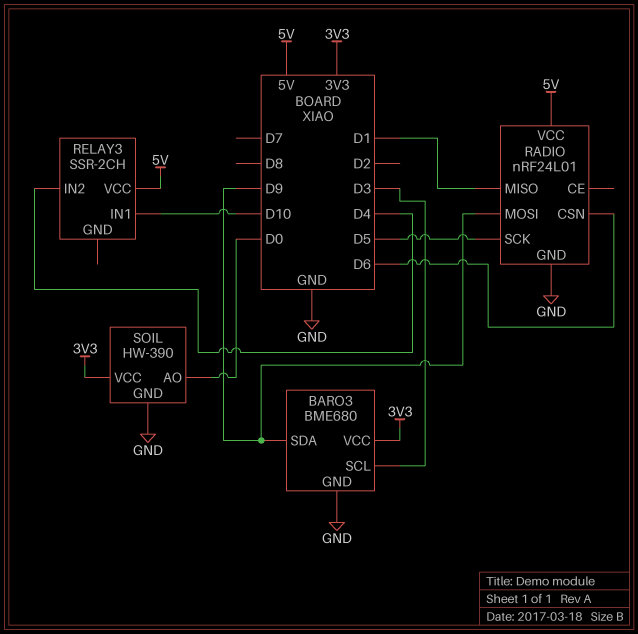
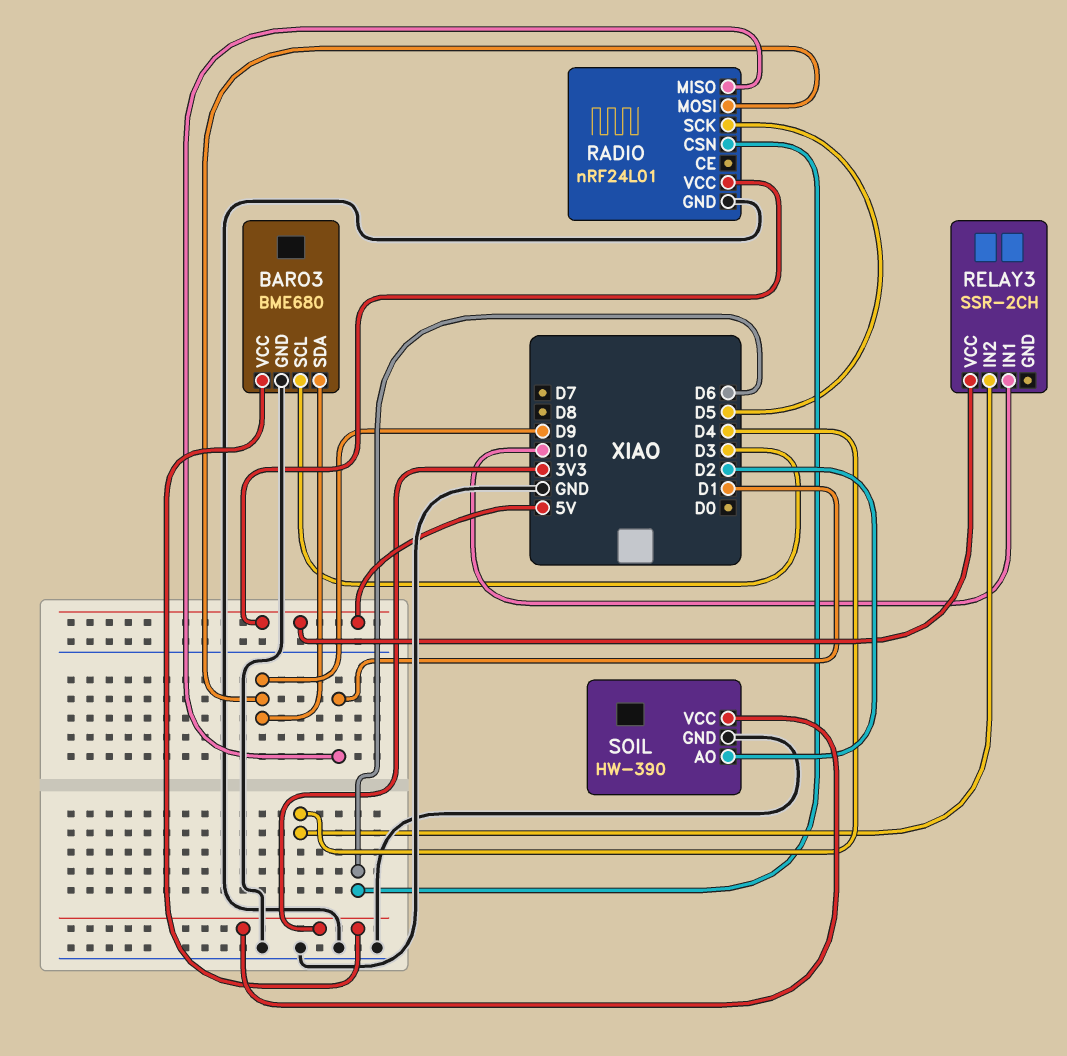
SOIL pin AO: D0 -> D2

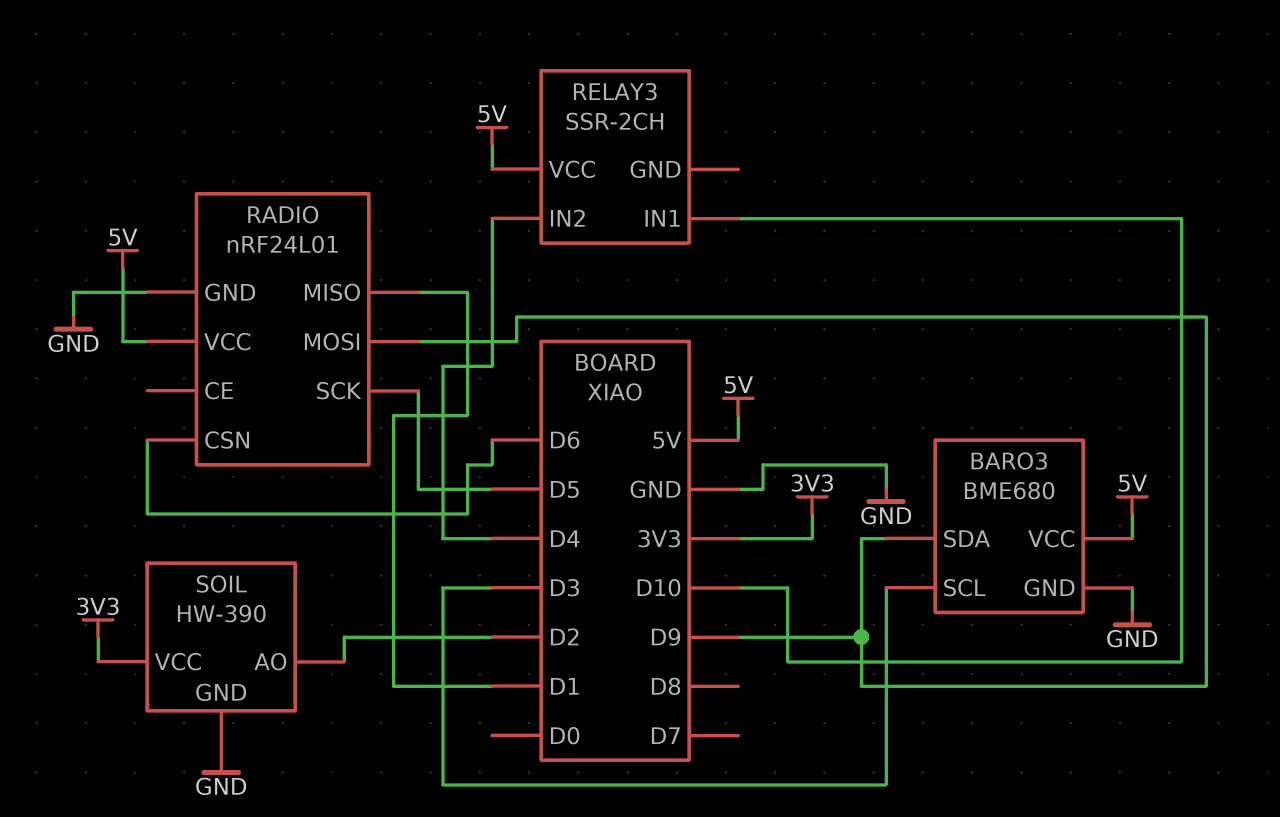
BARO3 pin VCC: 3V3 -> 5V

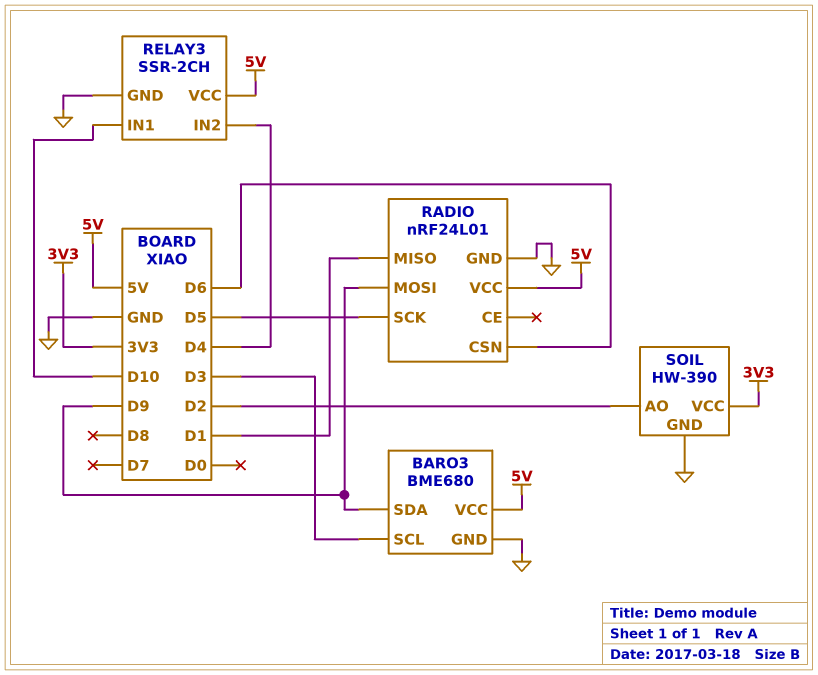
RELAY3 pin GND: none -> GND

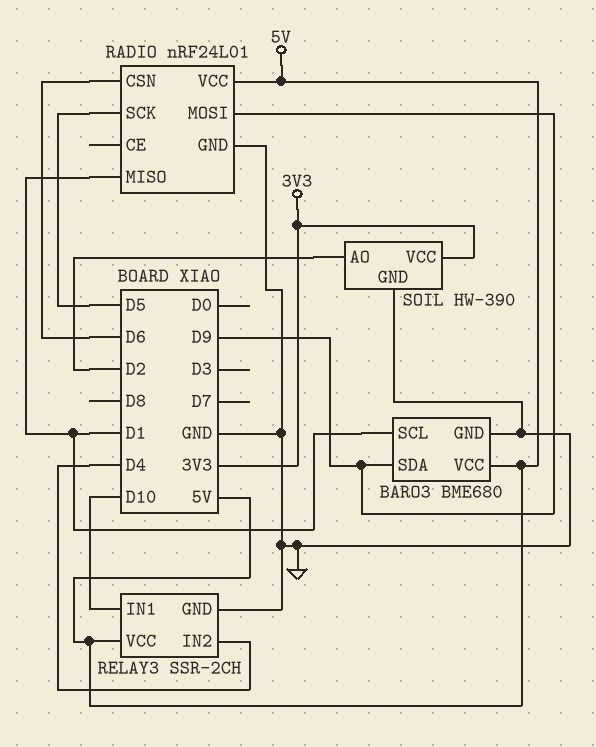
BARO3 pin SCL: D3 -> D1

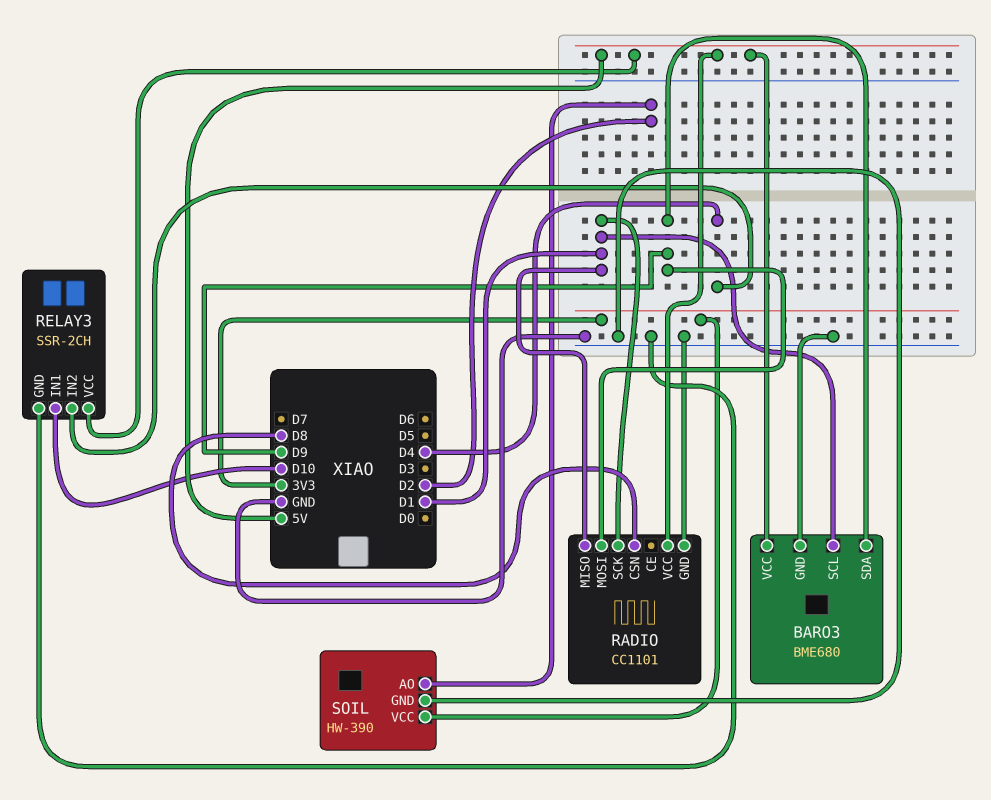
RADIO: nRF24L01 -> CC1101
RADIO pin CSN: D6 -> D8
RADIO pin SCK: D5 -> D1

